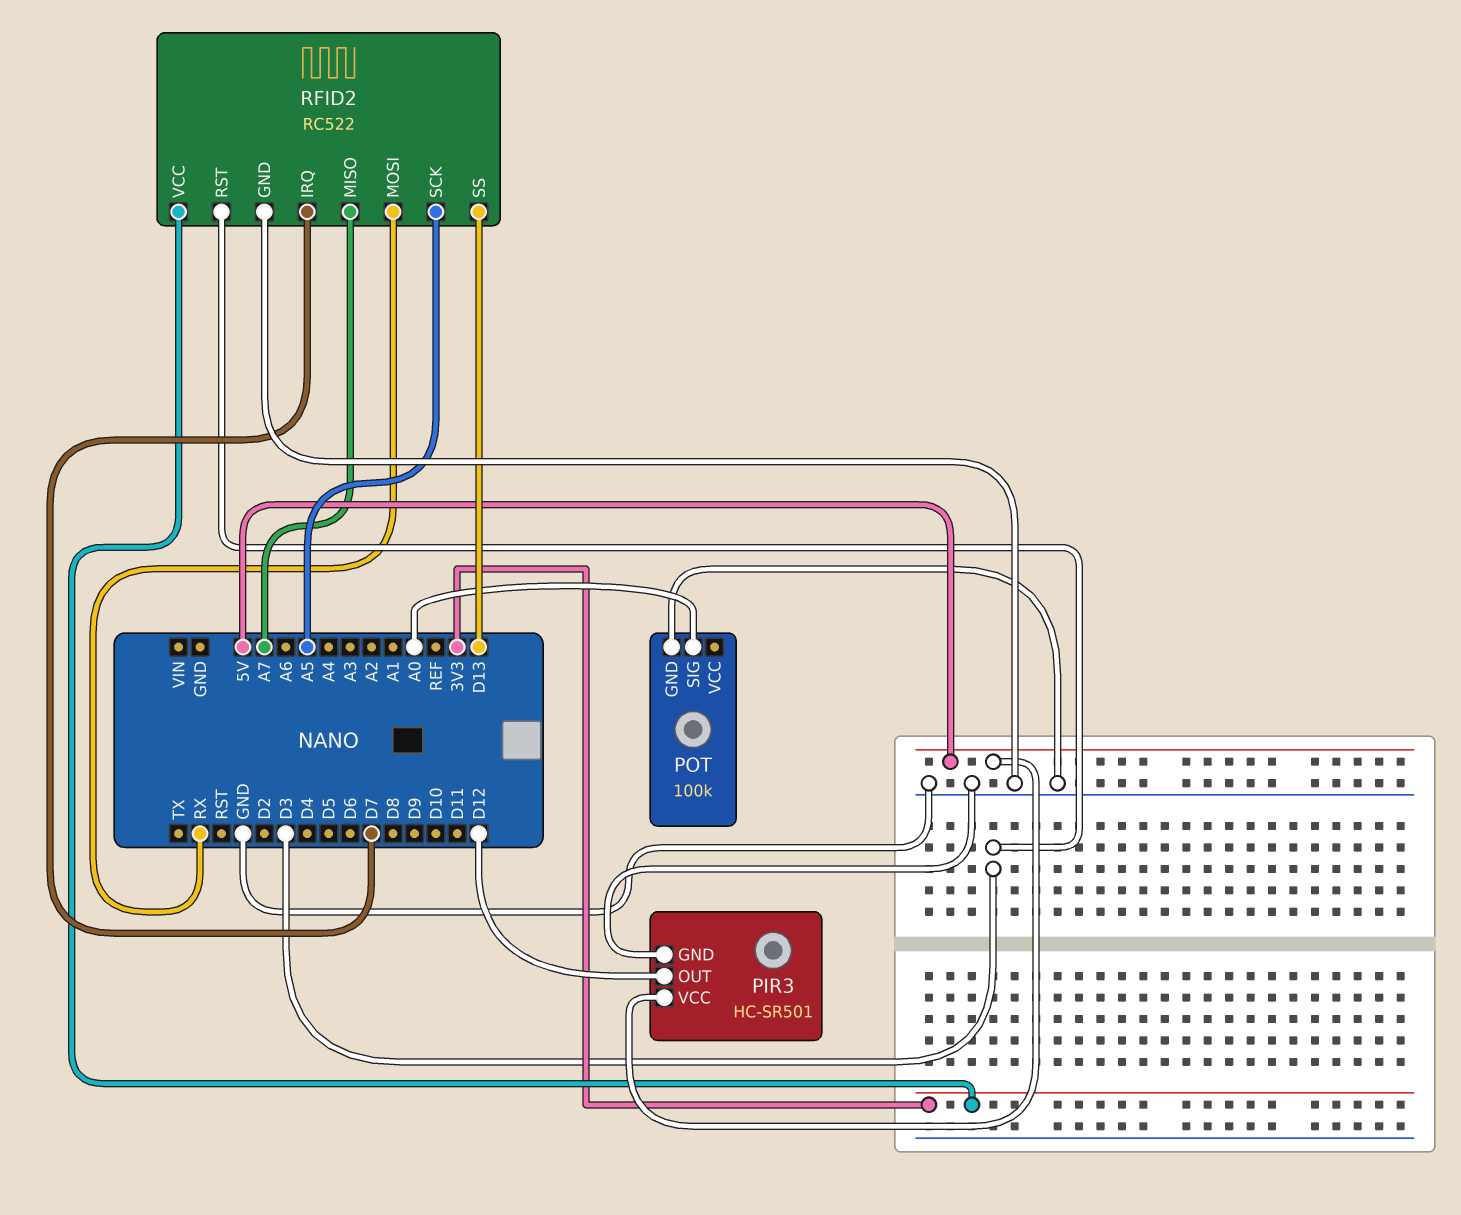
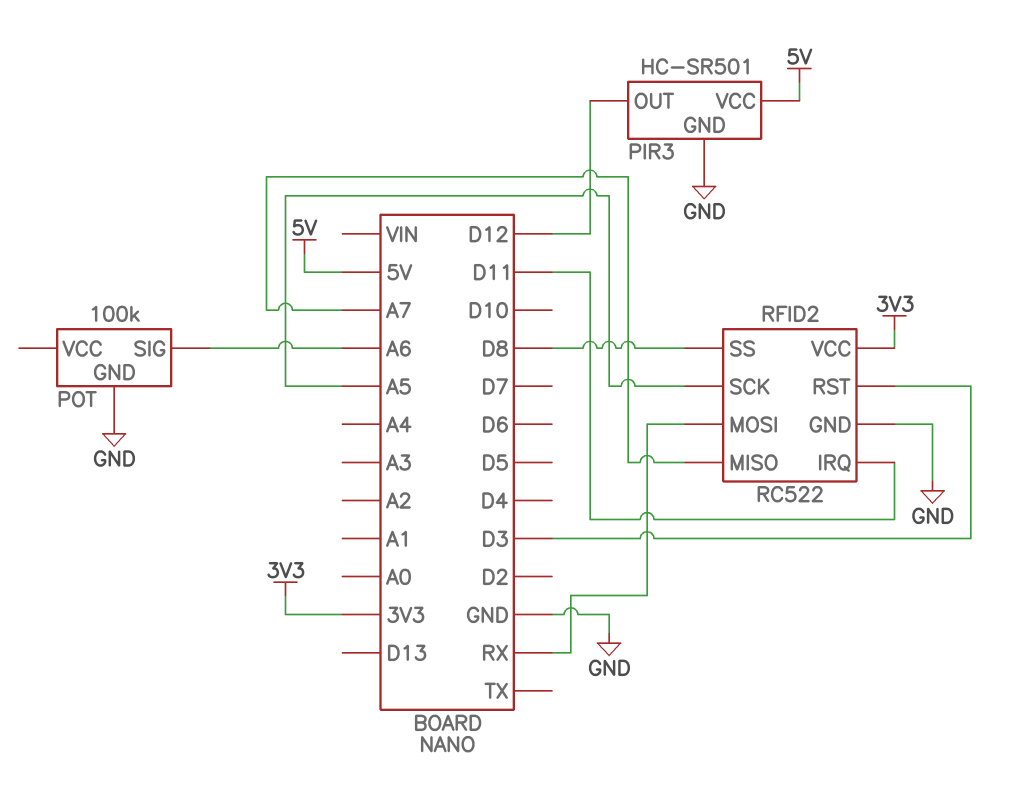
POT pin SIG: A0 -> A6
RFID2 pin IRQ: D7 -> D11
RFID2 pin SS: D13 -> D8

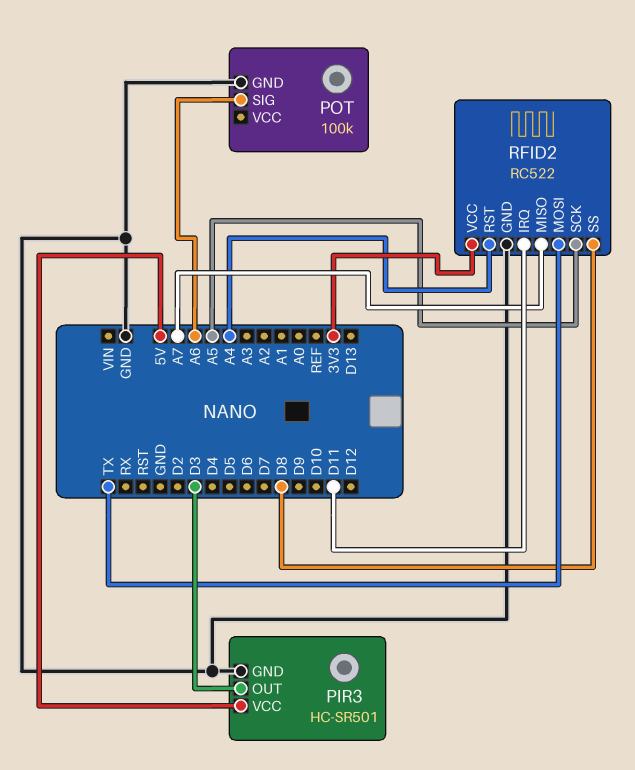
PIR3 pin OUT: D12 -> D3
RFID2 pin MOSI: RX -> TX
RFID2 pin RST: D3 -> A4

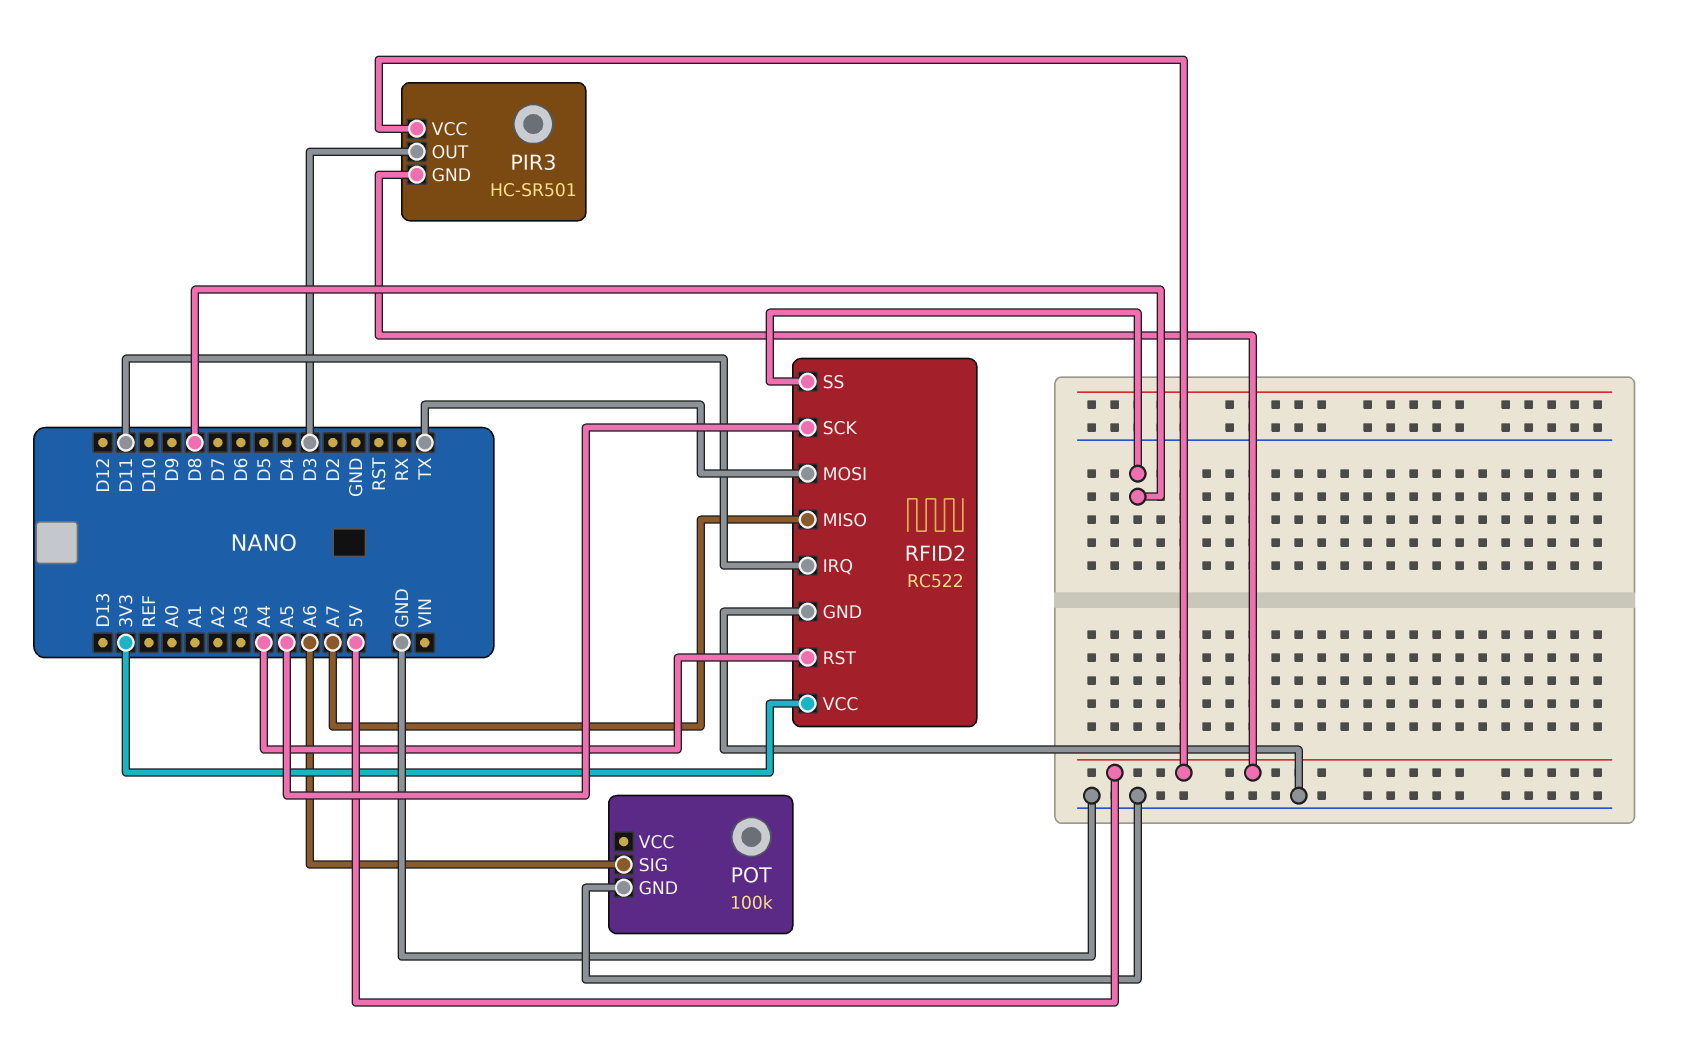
PIR3 pin GND: GND -> 5V

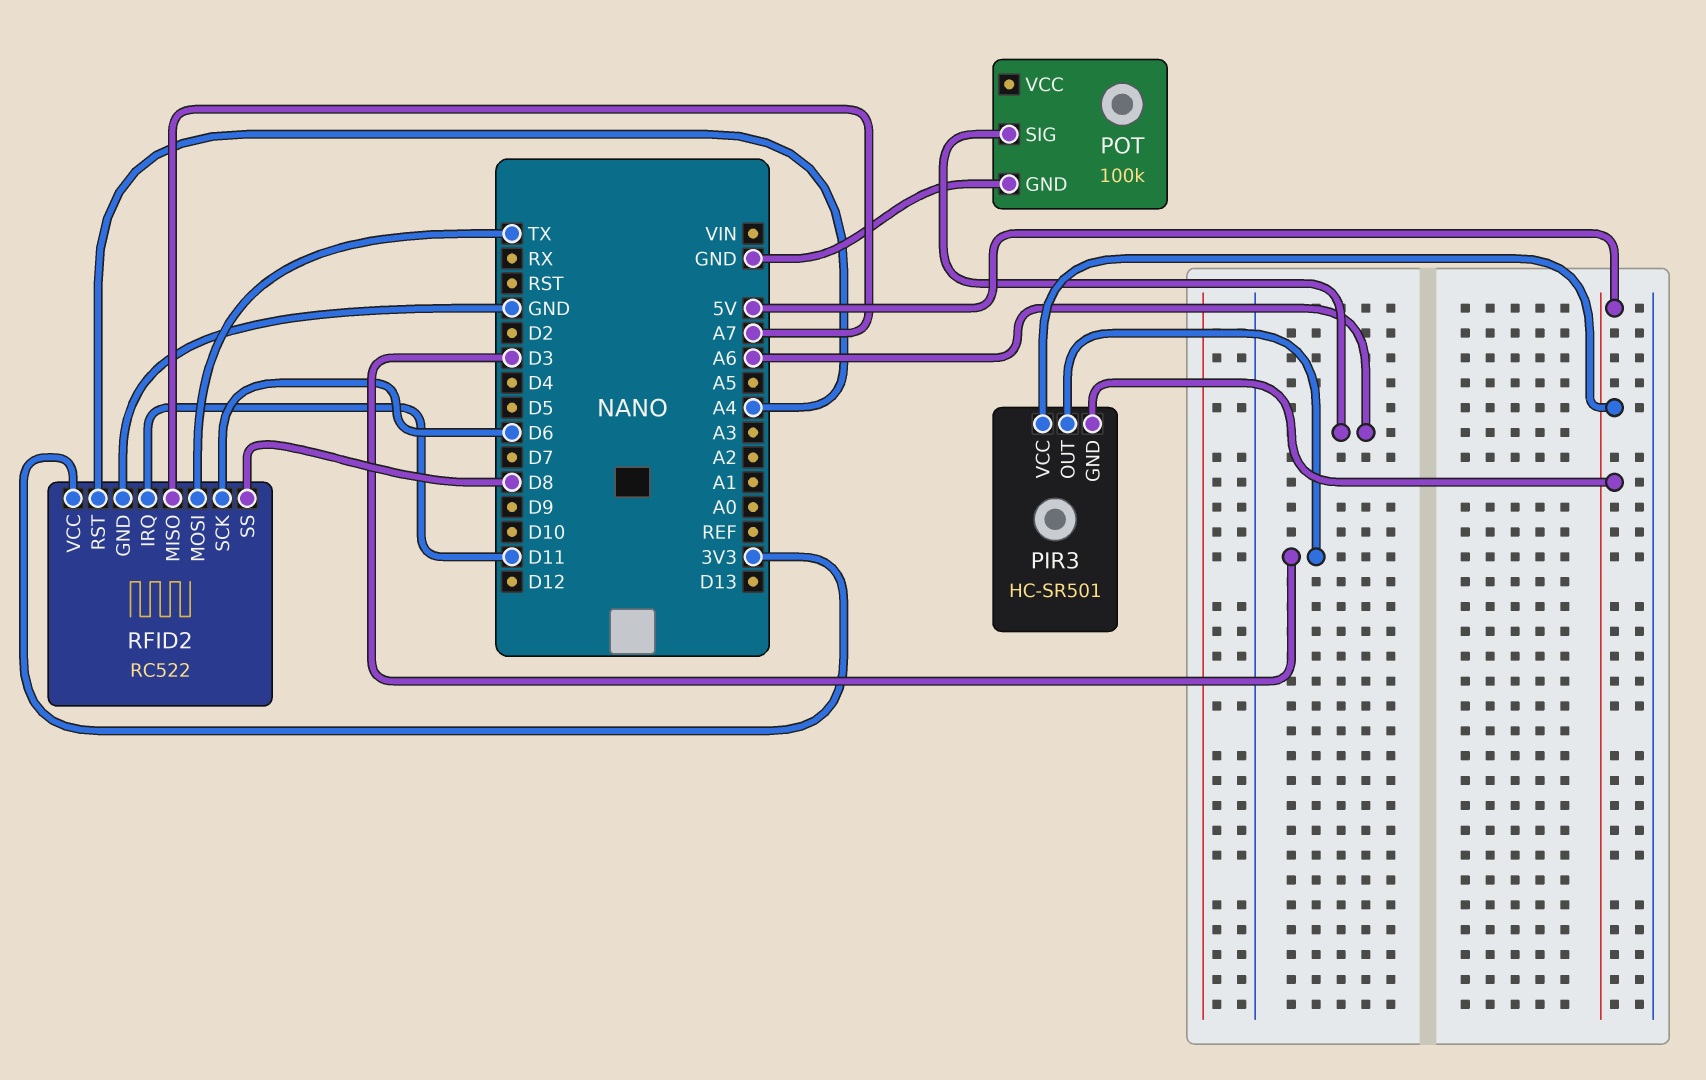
RFID2 pin SCK: A5 -> D6

